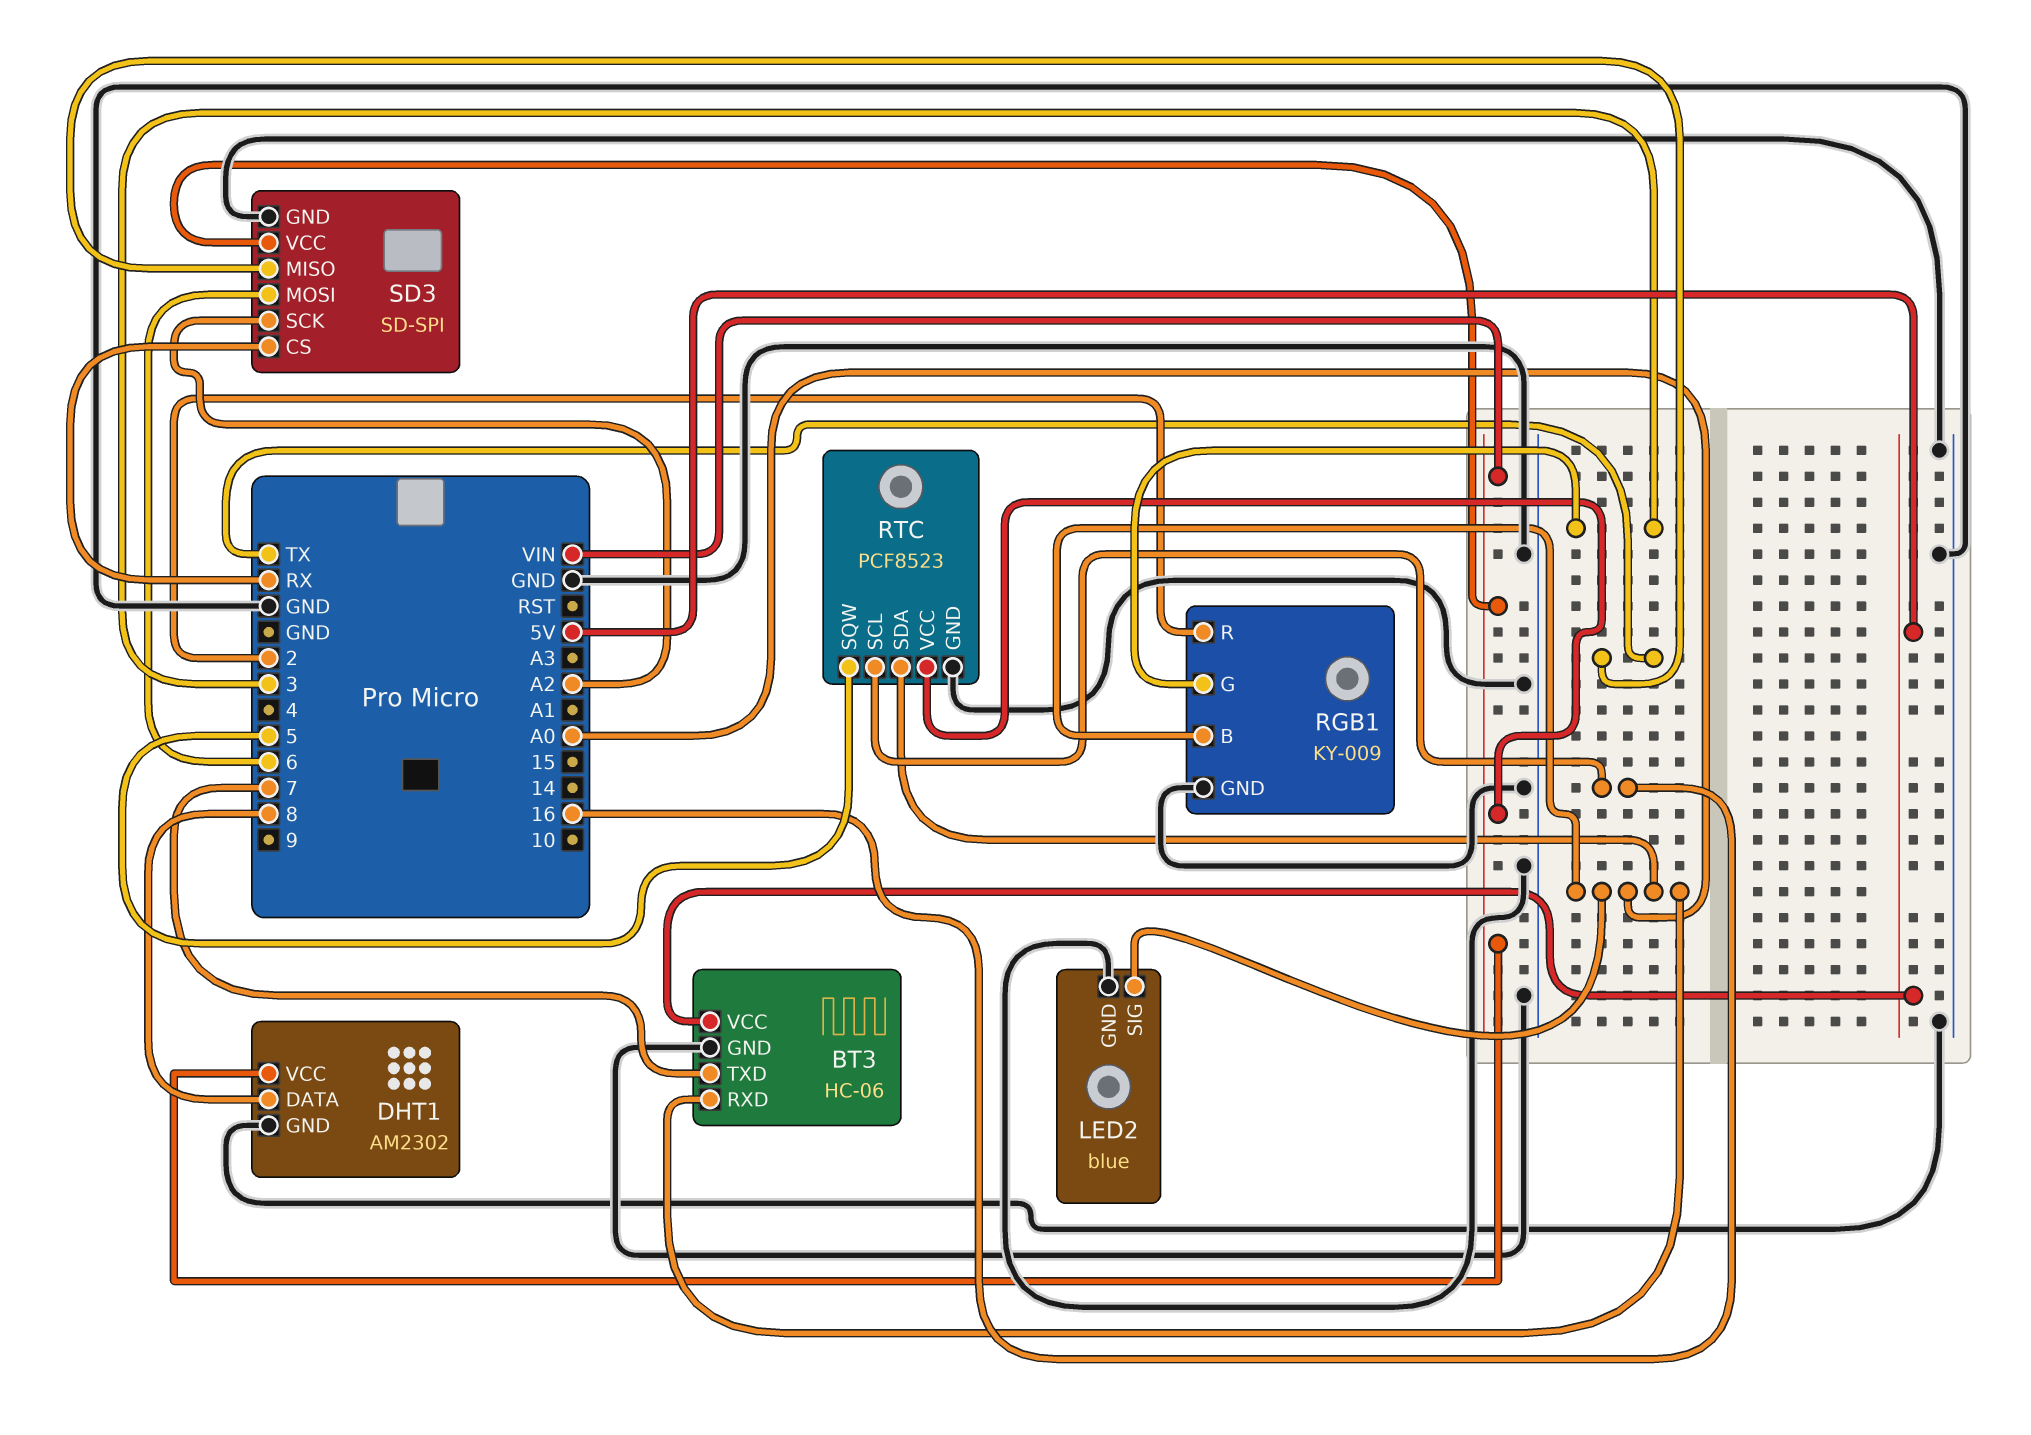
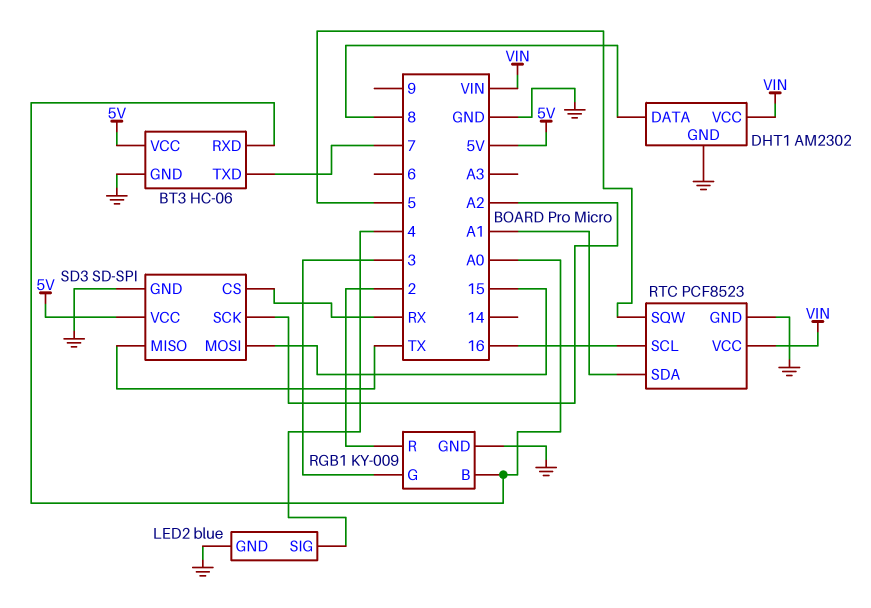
LED2 pin SIG: A0 -> 4
RTC pin SDA: A0 -> A1
SD3 pin MOSI: 6 -> 15
SD3 pin VCC: VIN -> 5V

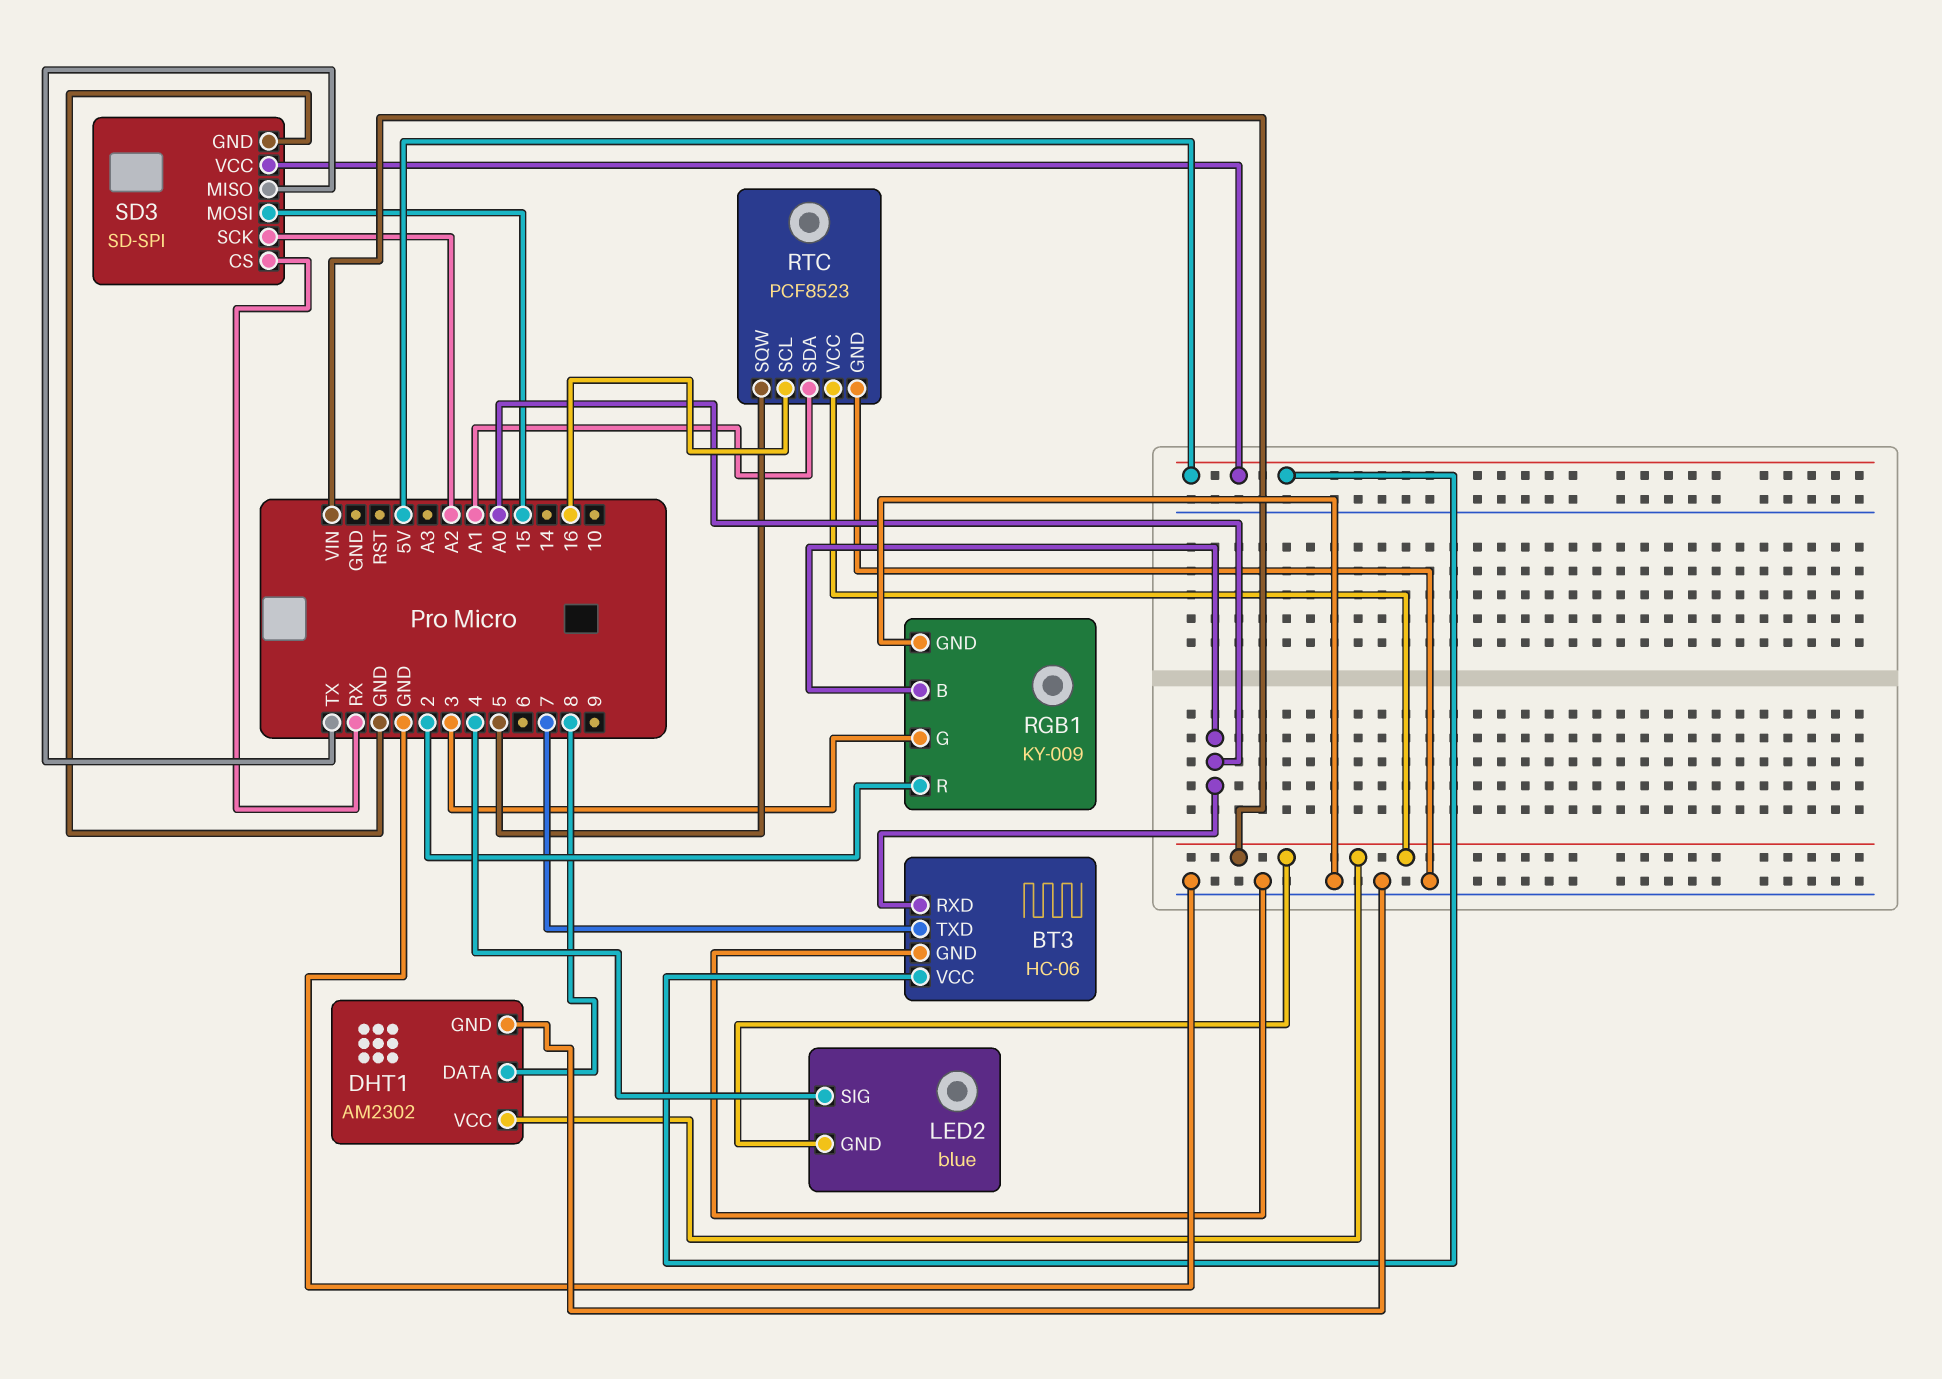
LED2 pin GND: GND -> VIN

